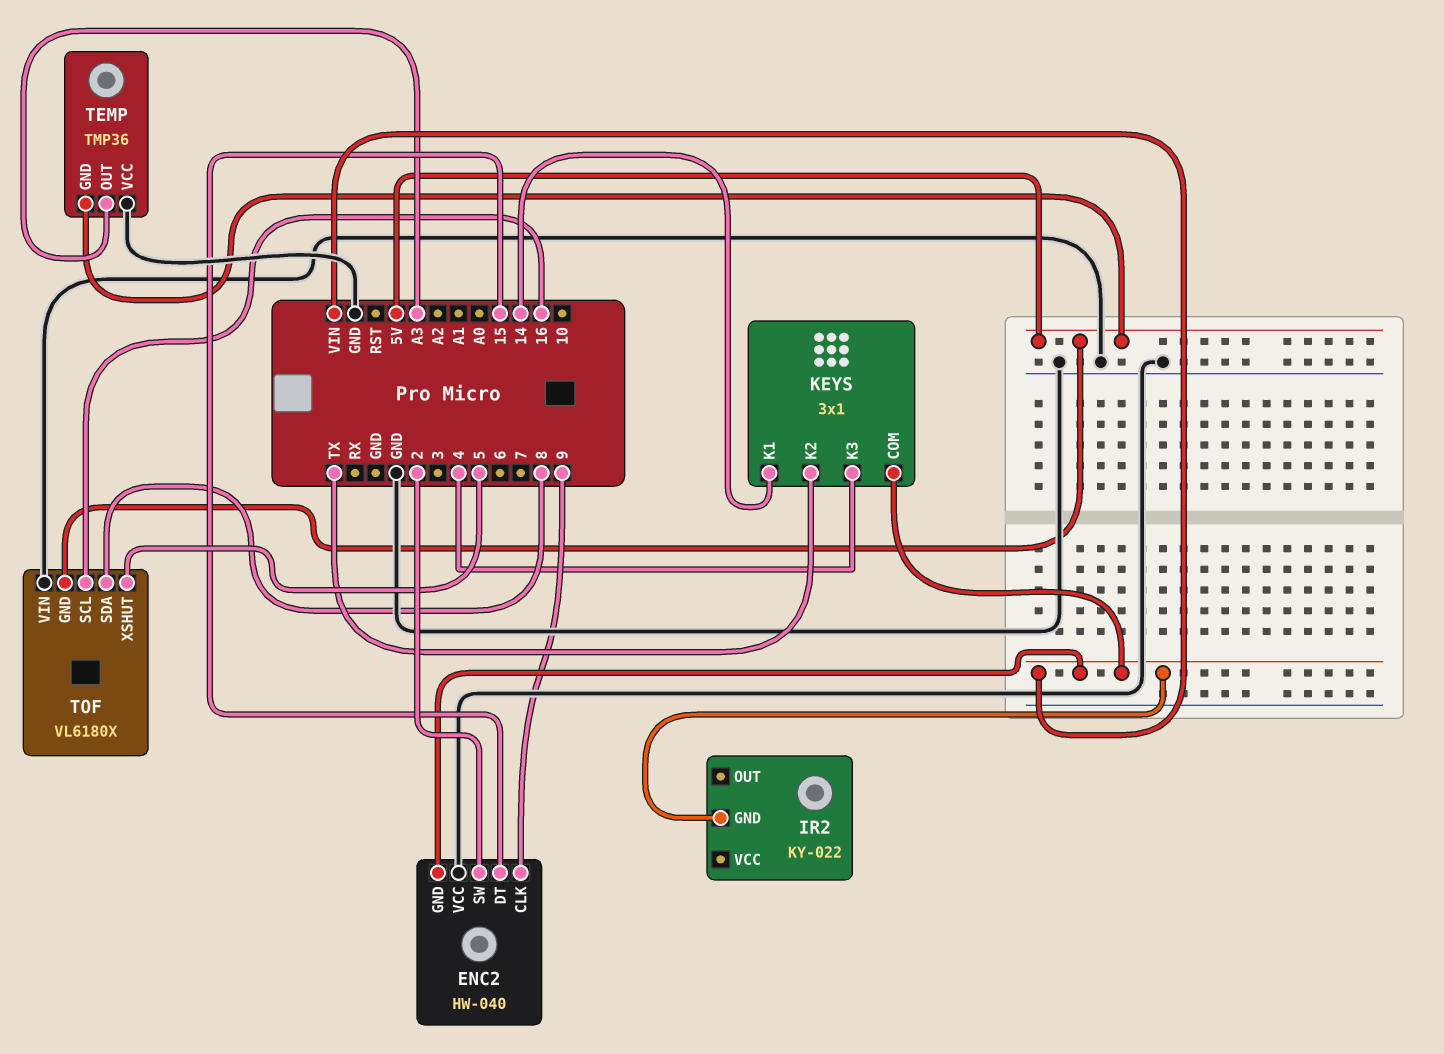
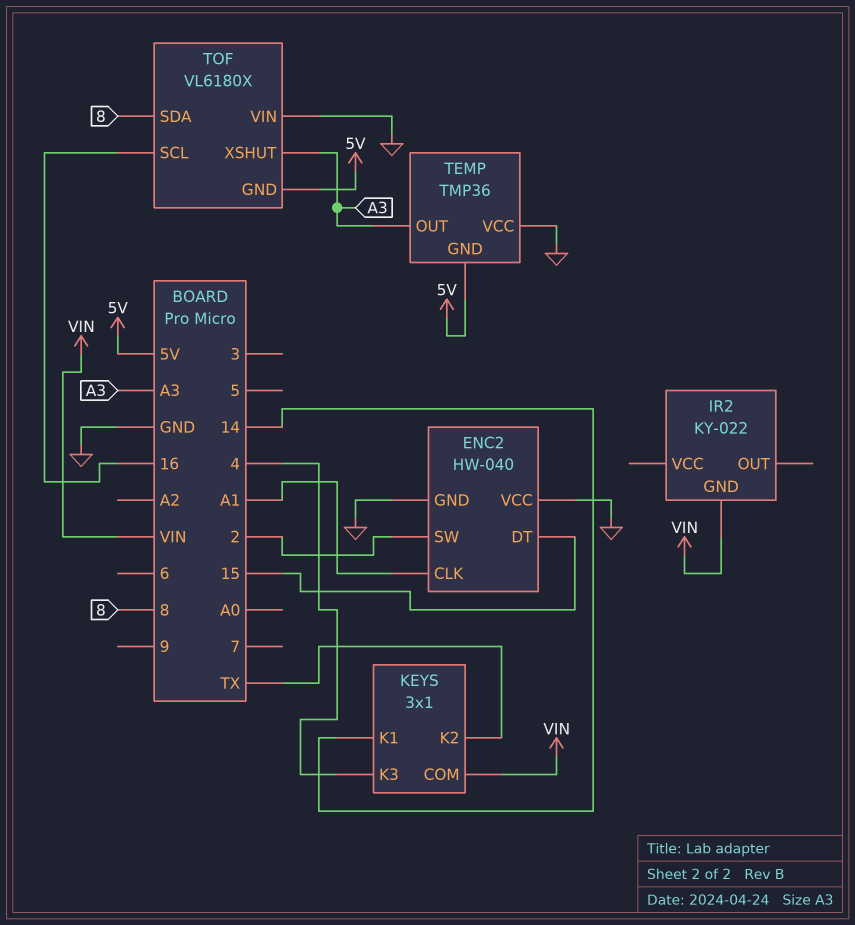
ENC2 pin CLK: 9 -> A1
ENC2 pin GND: VIN -> GND
TOF pin XSHUT: 5 -> A3

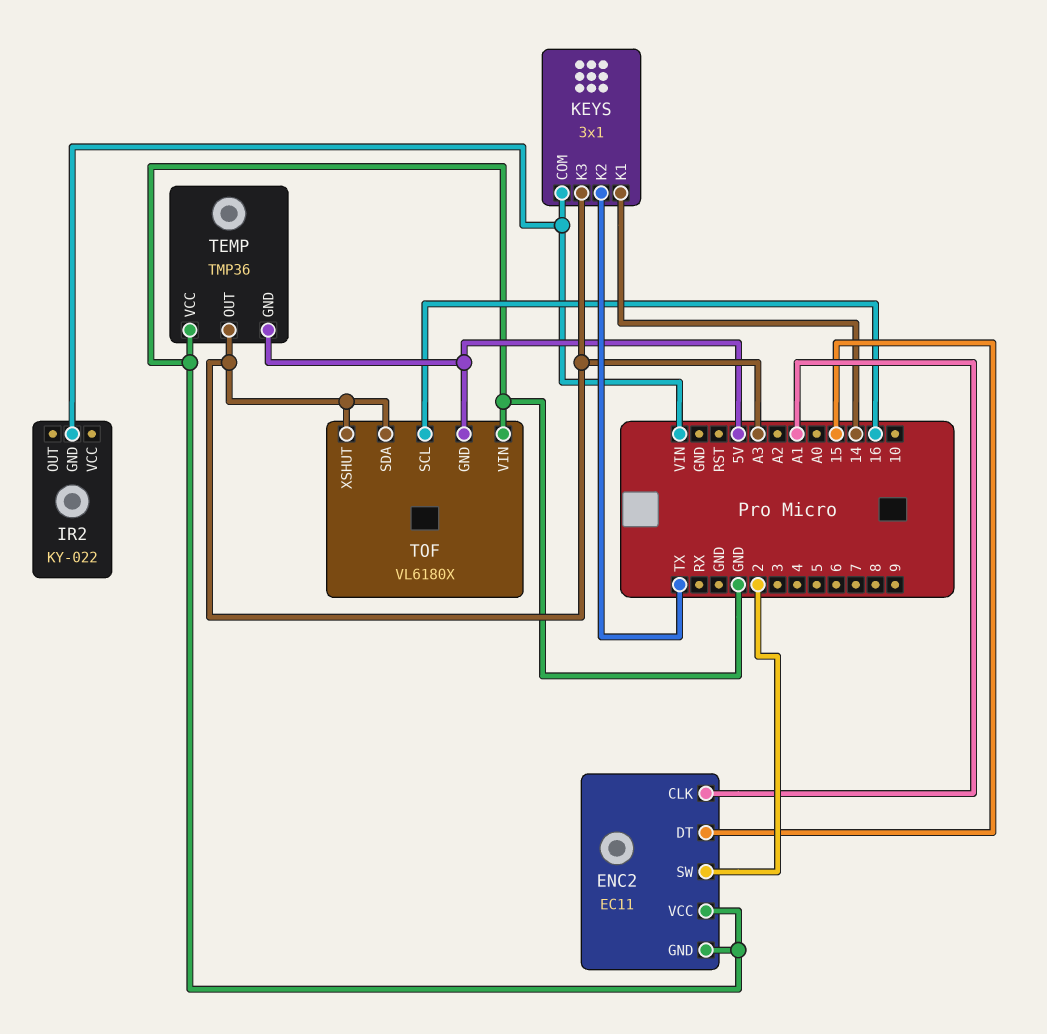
ENC2: HW-040 -> EC11
KEYS pin K3: 4 -> A3
TOF pin SDA: 8 -> A3

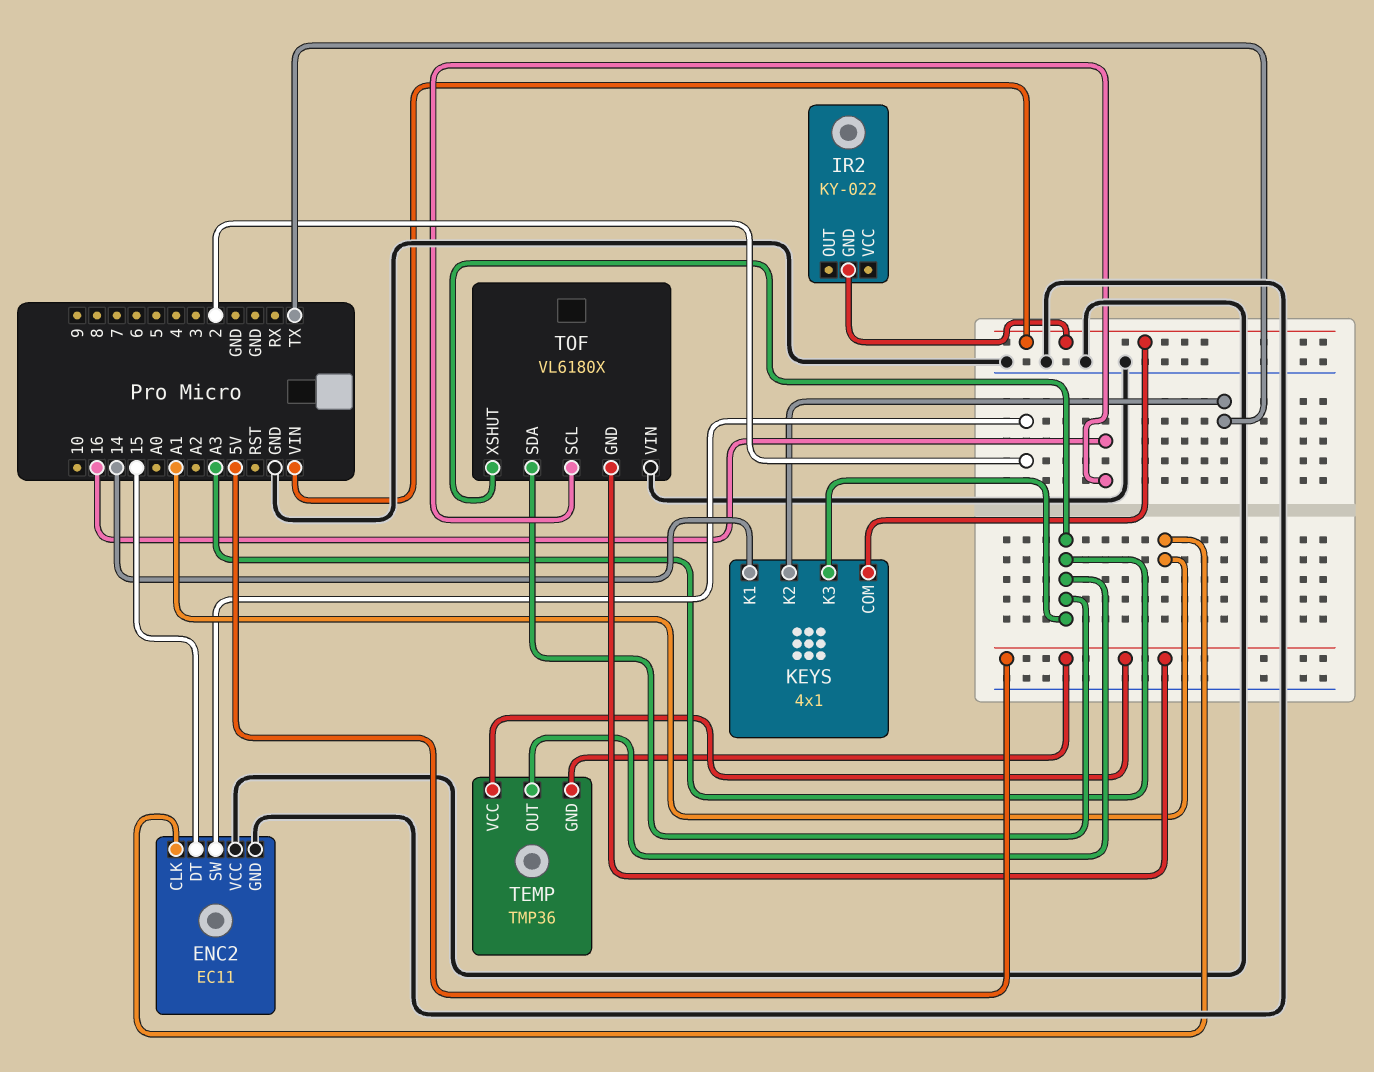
KEYS: 3x1 -> 4x1
TEMP pin VCC: GND -> 5V

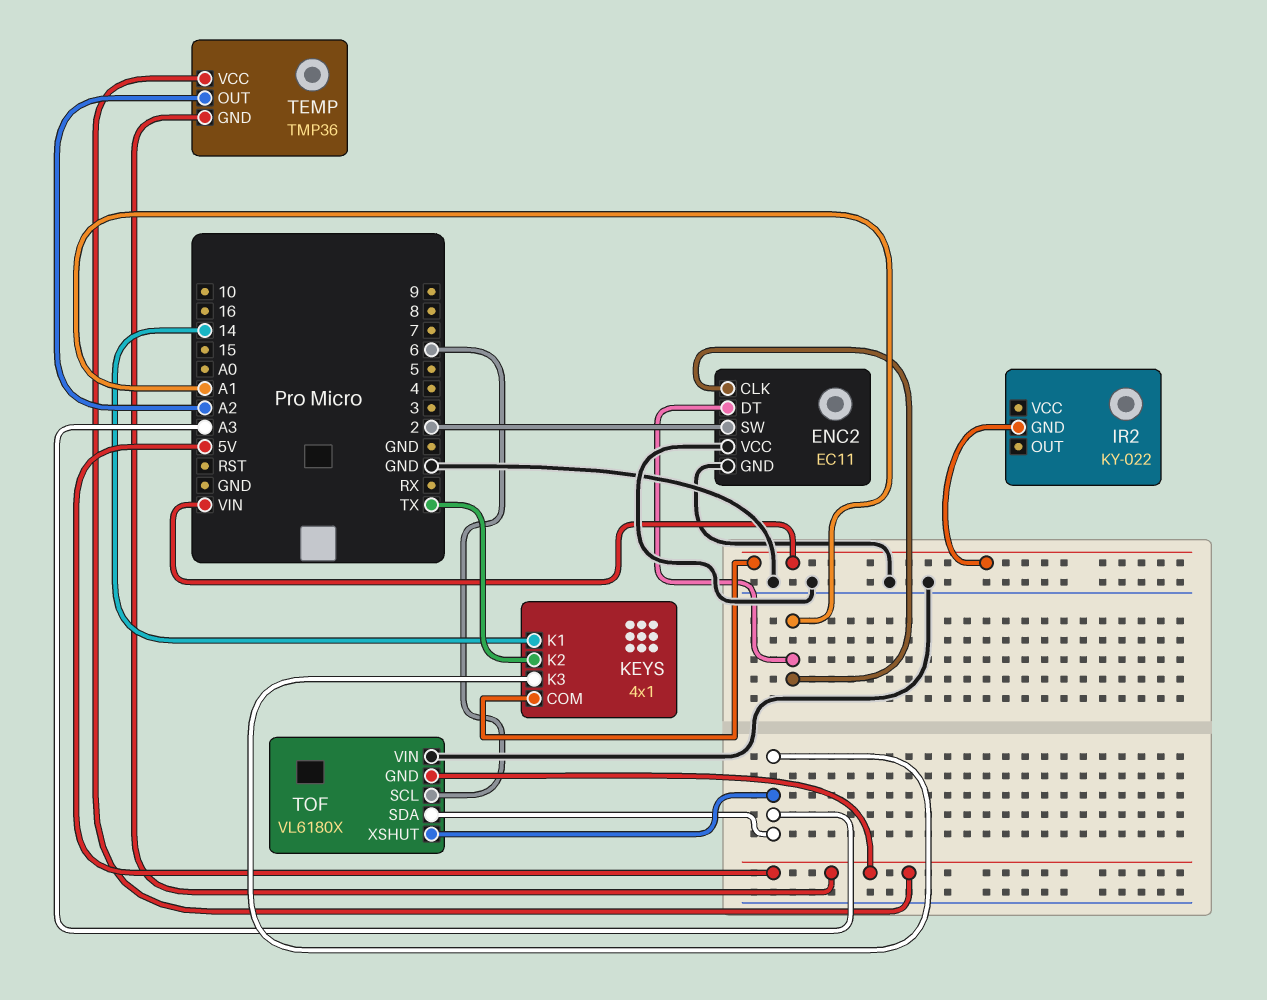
ENC2 pin DT: 15 -> A1
TEMP pin OUT: A3 -> A2
TOF pin SCL: 16 -> 6

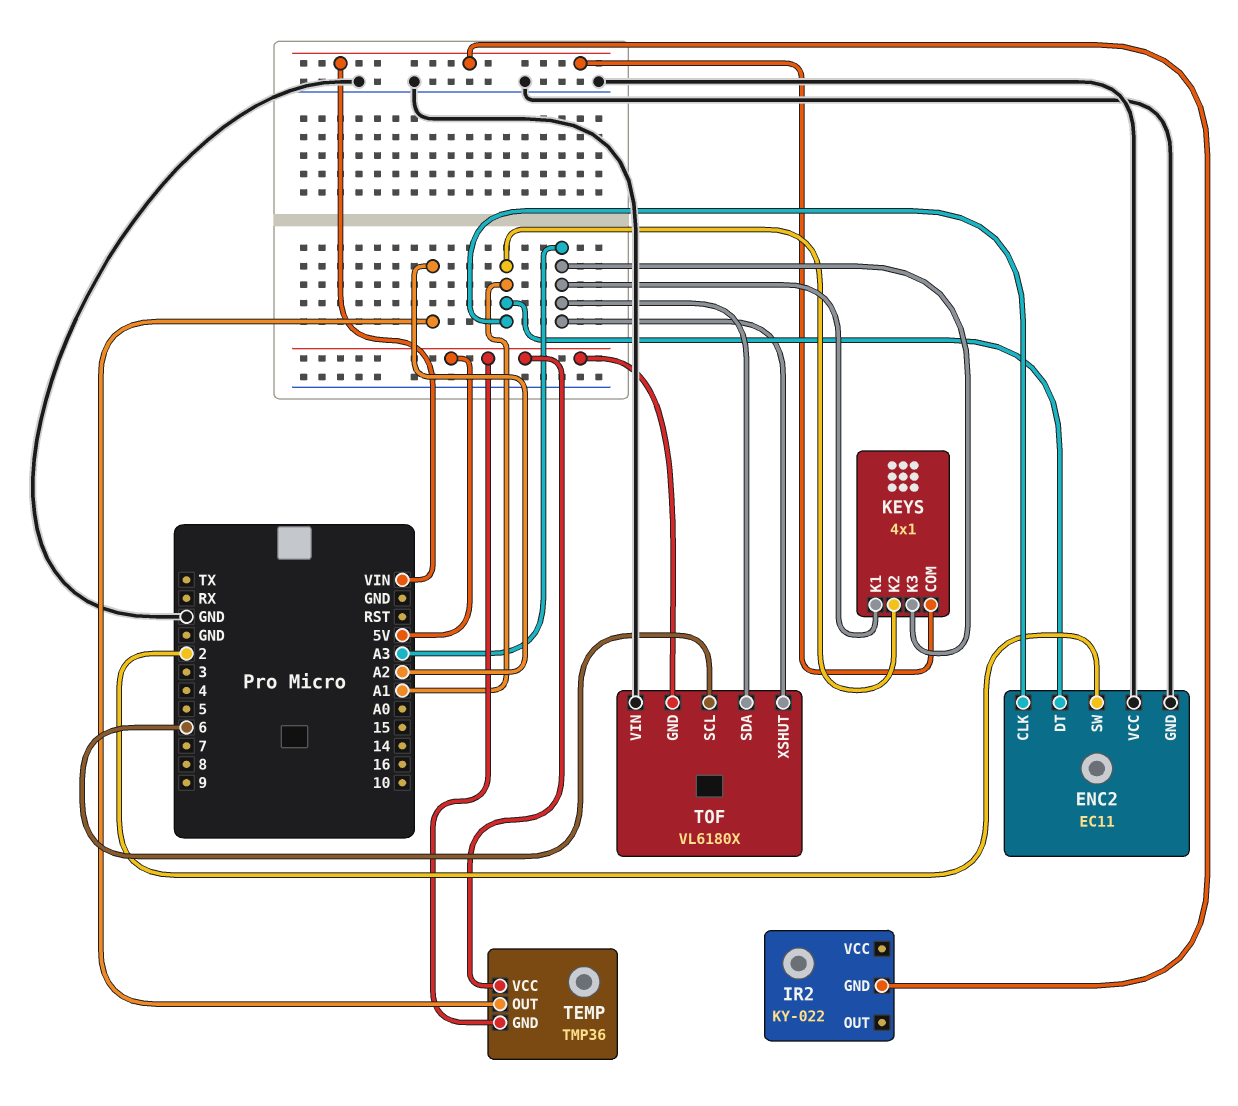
KEYS pin K1: 14 -> A3
KEYS pin K2: TX -> A1

